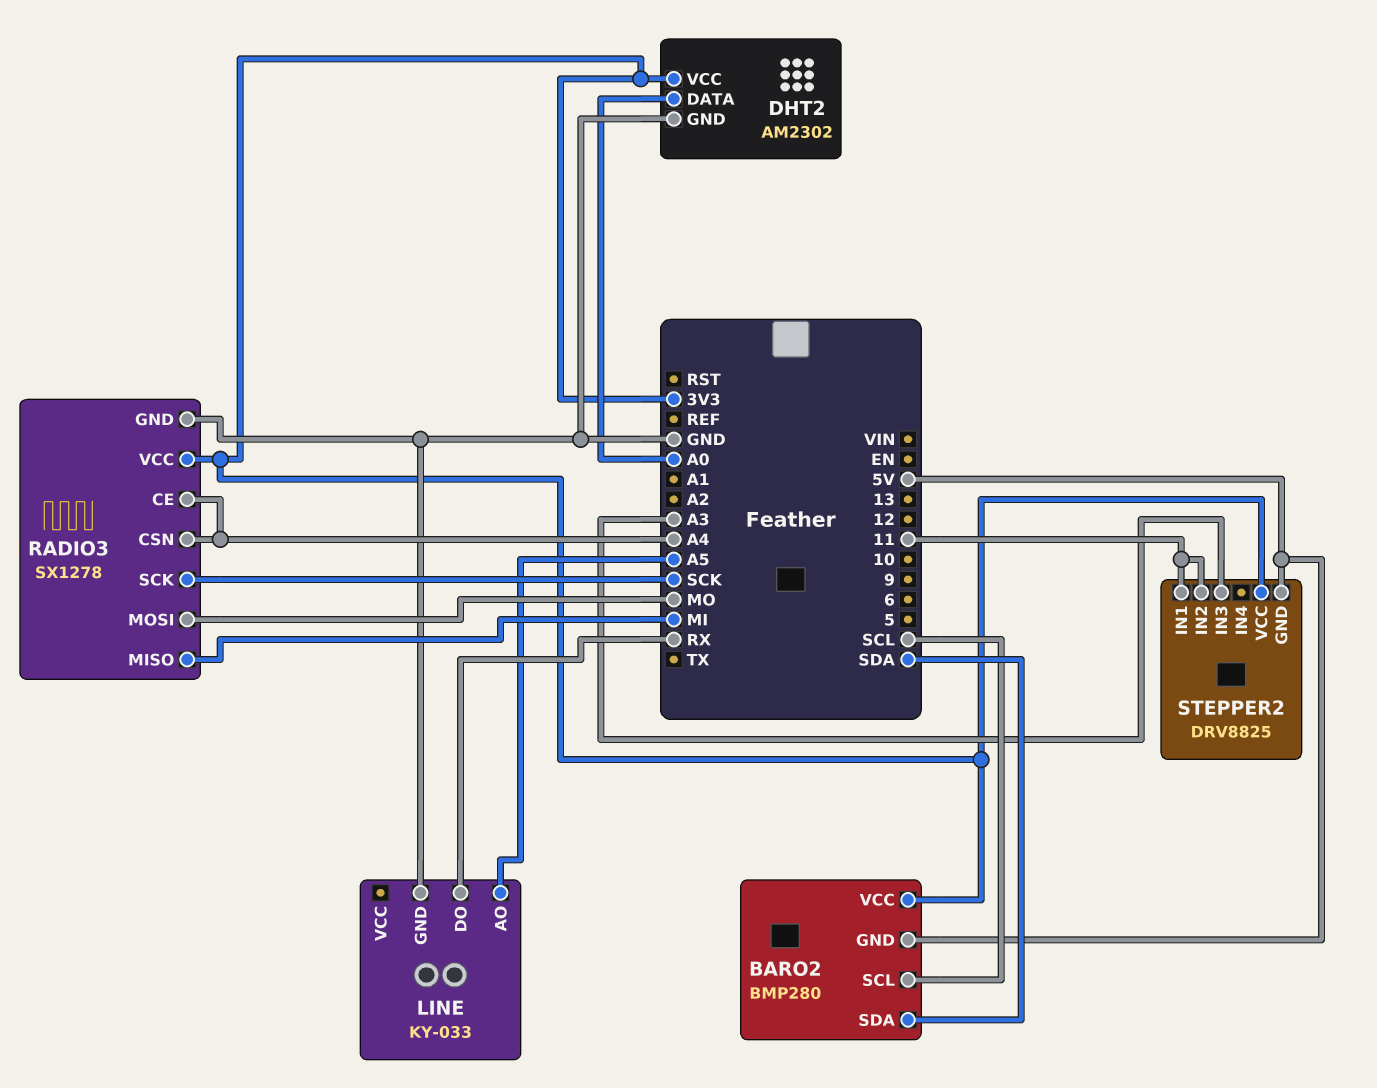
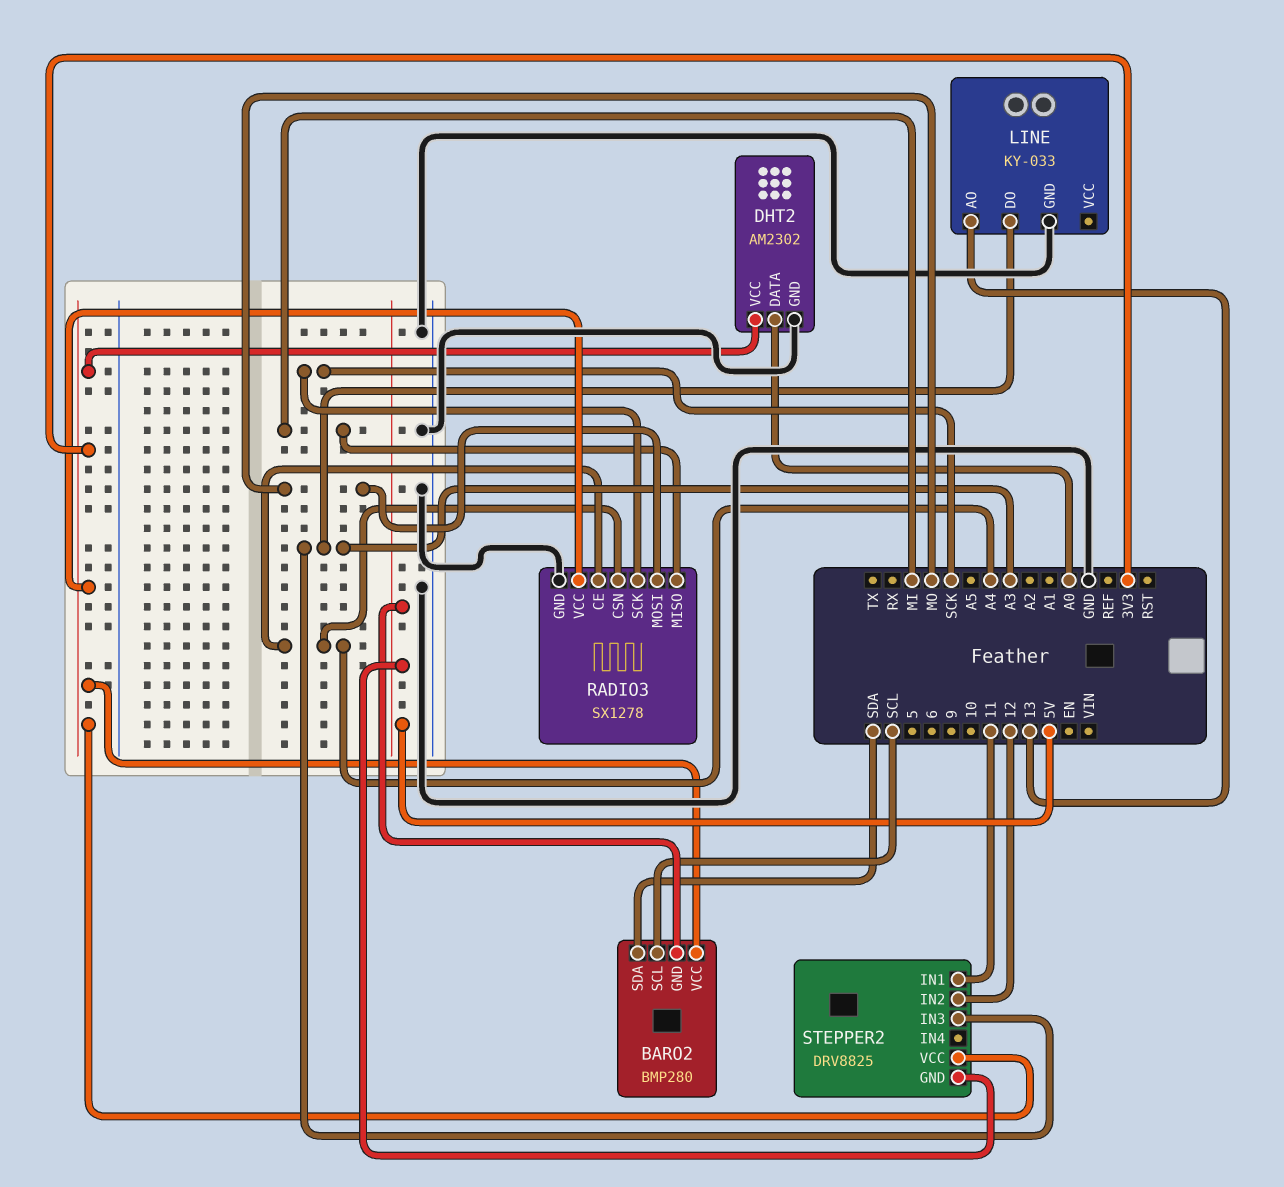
LINE pin AO: A5 -> 13
LINE pin DO: RX -> A3
STEPPER2 pin IN2: 11 -> 12

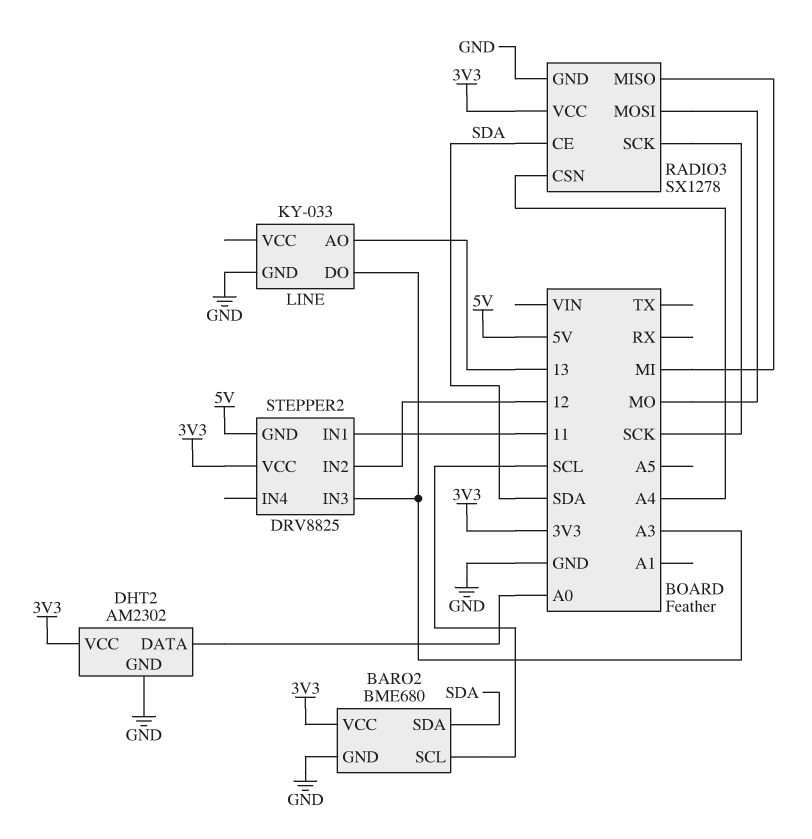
BARO2: BMP280 -> BME680
BARO2 pin GND: 5V -> GND
RADIO3 pin CE: A4 -> SDA

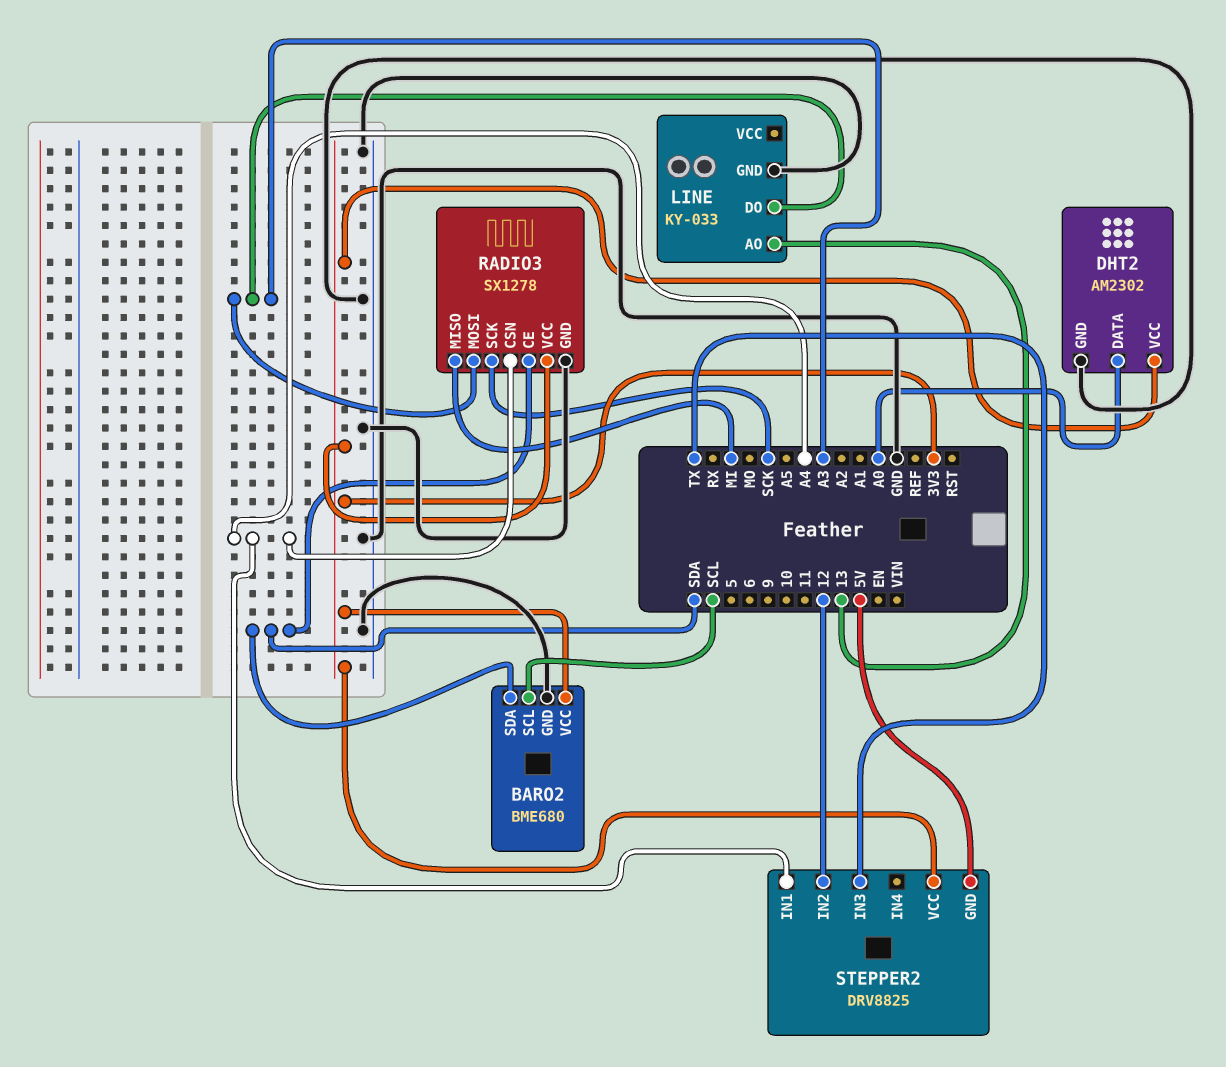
RADIO3 pin MOSI: MO -> A3
STEPPER2 pin IN1: 11 -> A4
STEPPER2 pin IN3: A3 -> TX

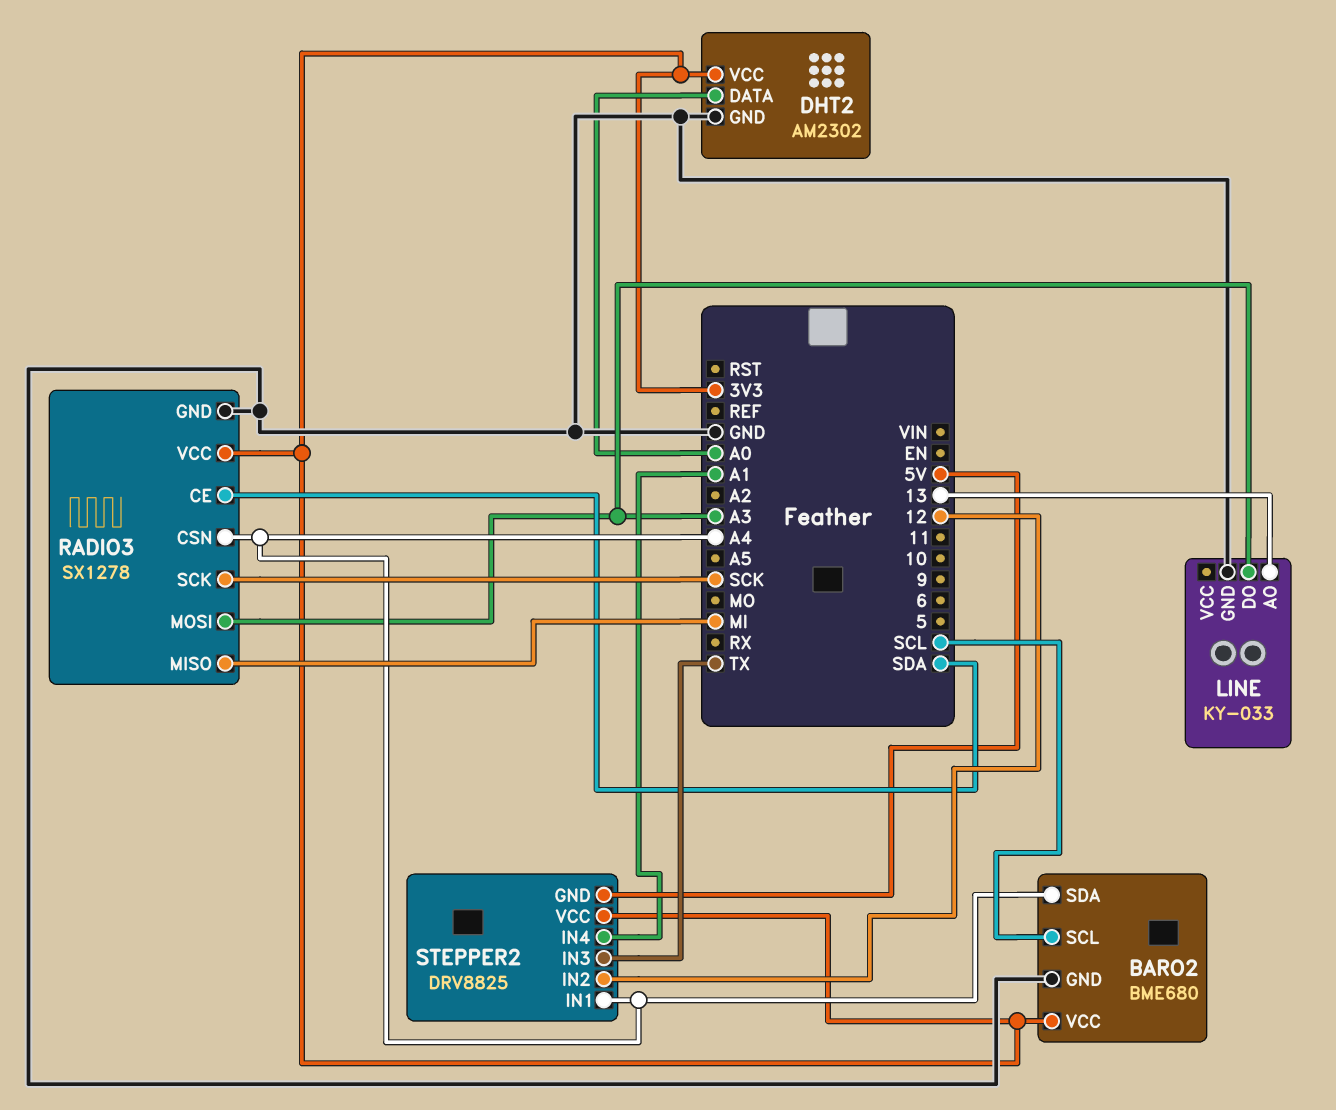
BARO2 pin SDA: SDA -> A4
STEPPER2 pin IN4: none -> A1

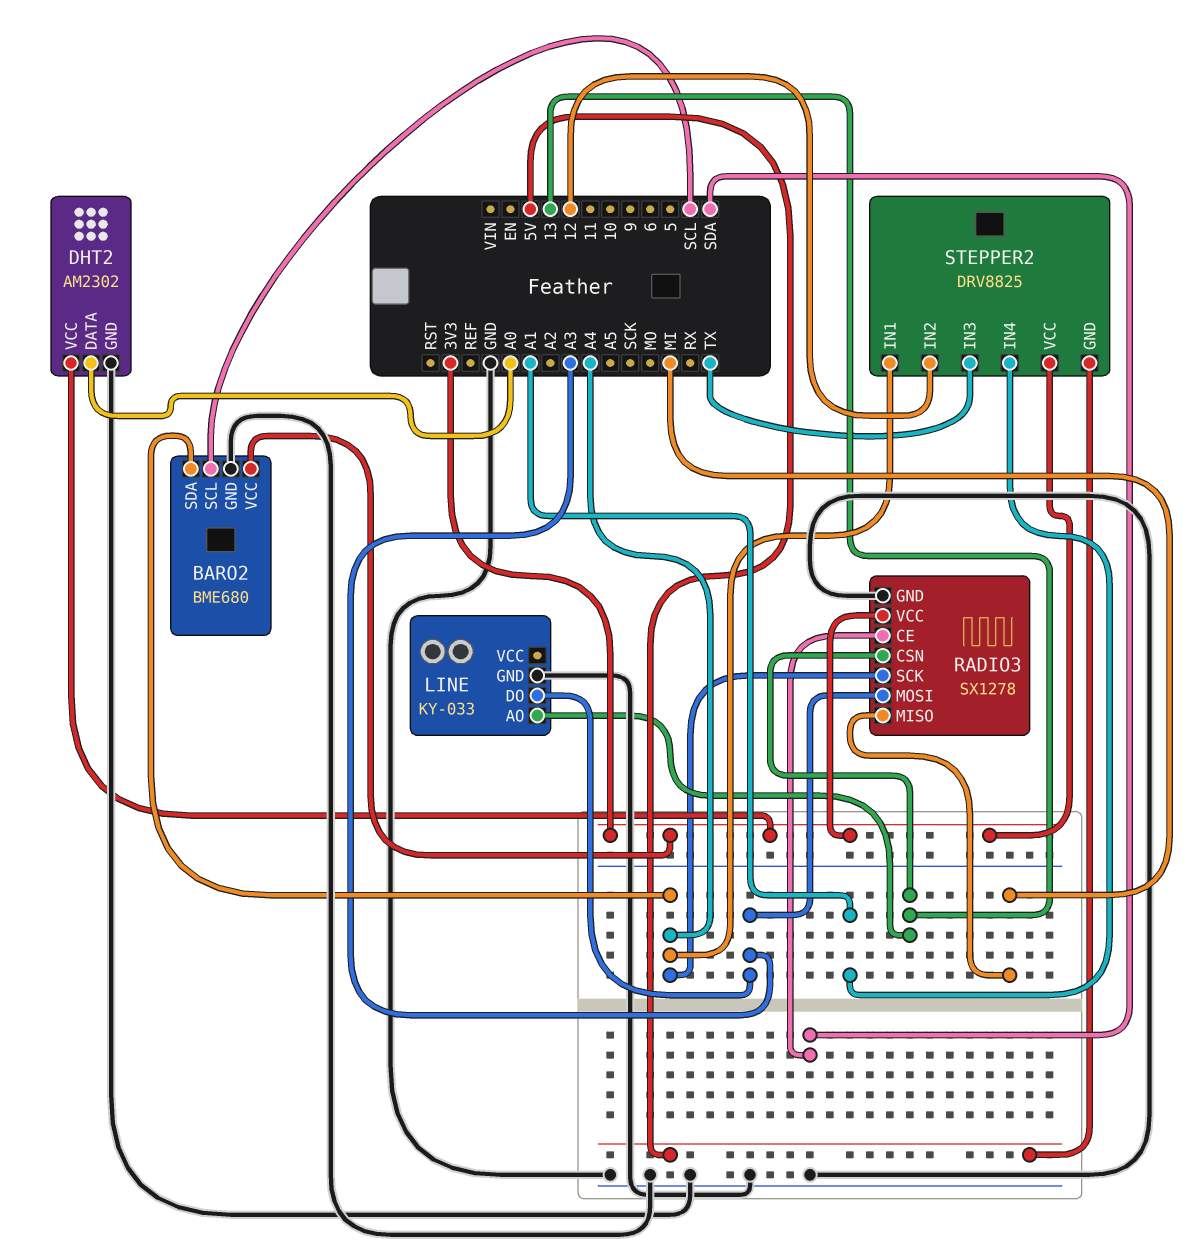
RADIO3 pin CSN: A4 -> 13
RADIO3 pin SCK: SCK -> A4

